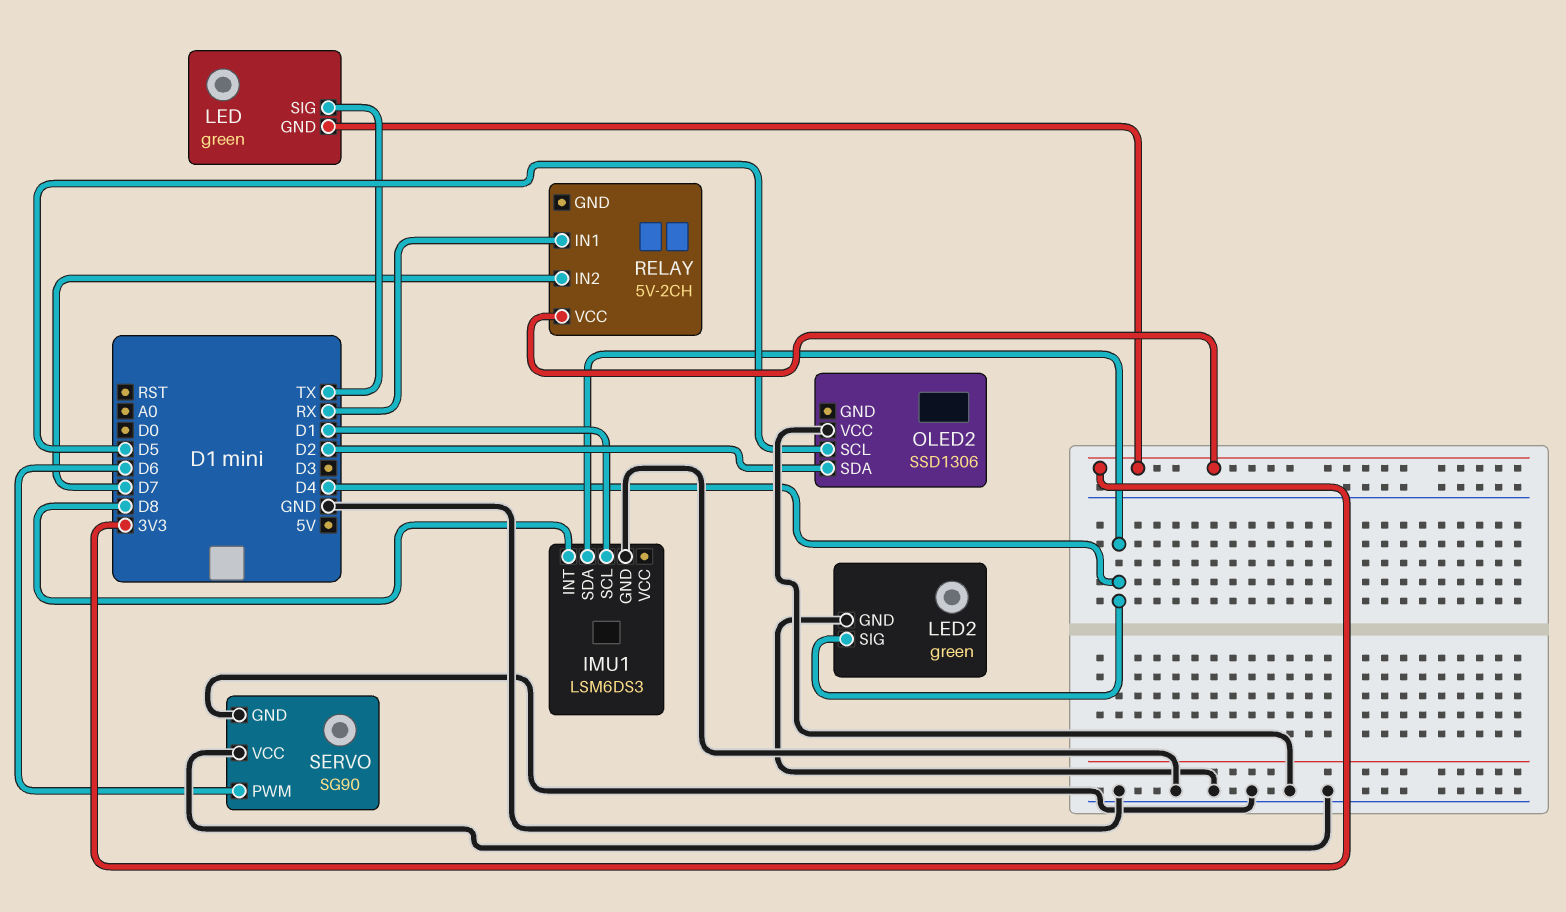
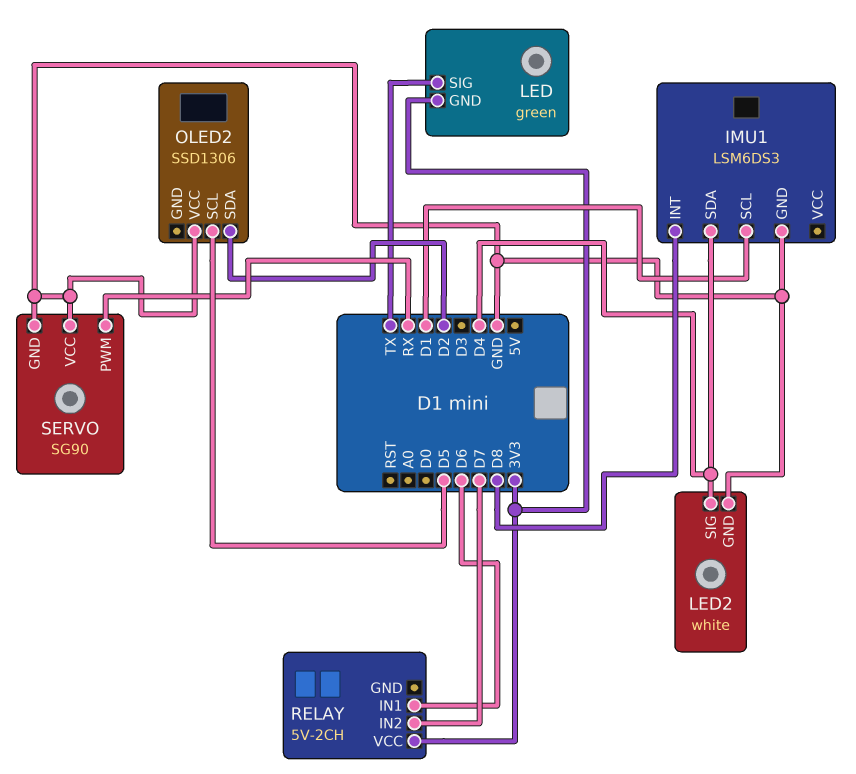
LED2: green -> white
RELAY pin IN1: RX -> D6
SERVO pin PWM: D6 -> RX

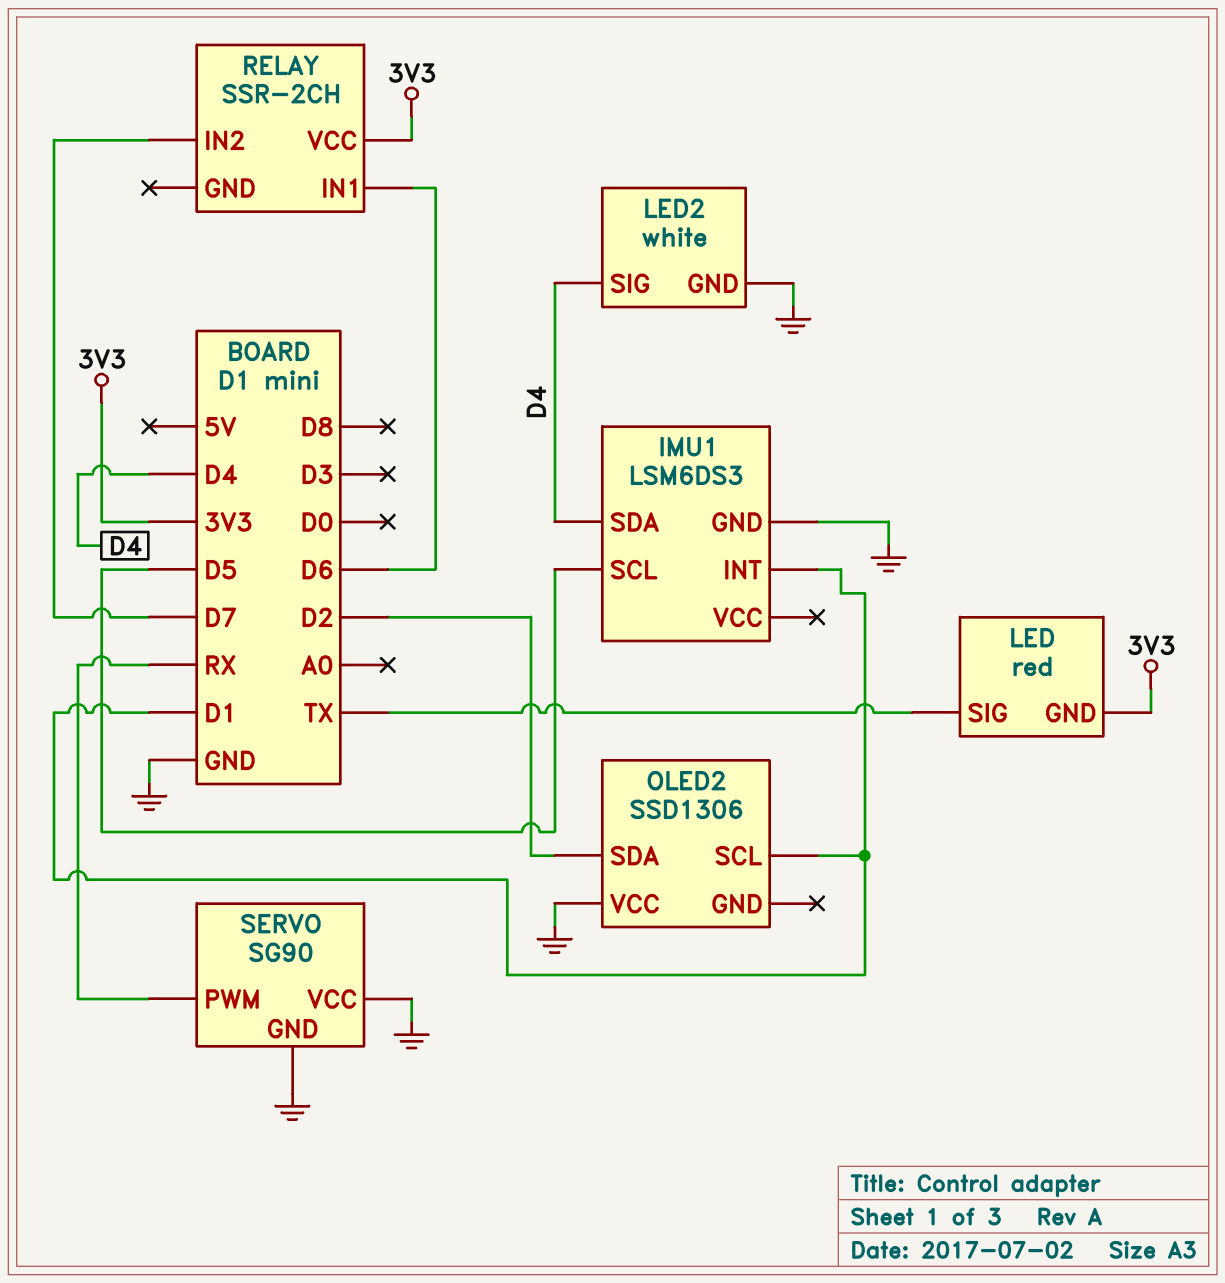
IMU1 pin INT: D8 -> D1
IMU1 pin SCL: D1 -> D5
LED: green -> red
OLED2 pin SCL: D5 -> D1
RELAY: 5V-2CH -> SSR-2CH

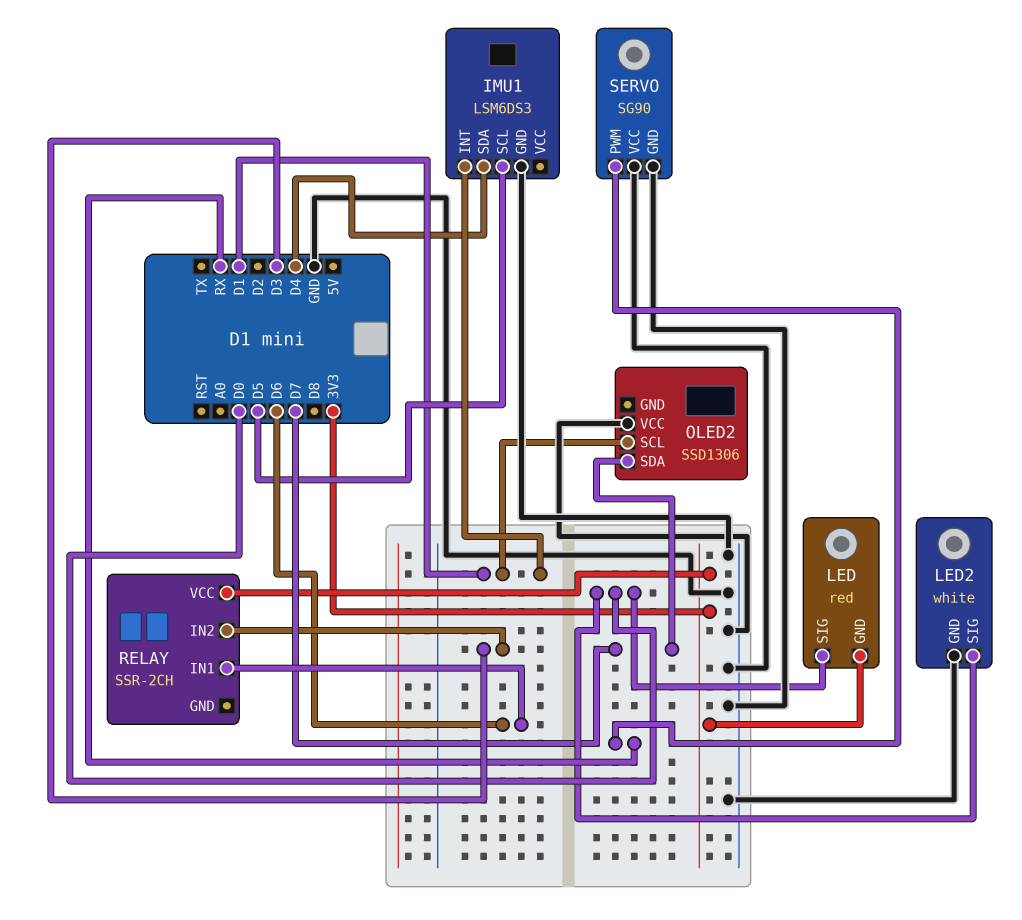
LED pin SIG: TX -> D0
LED2 pin SIG: D4 -> D0
OLED2 pin SDA: D2 -> D7
RELAY pin IN2: D7 -> D3

